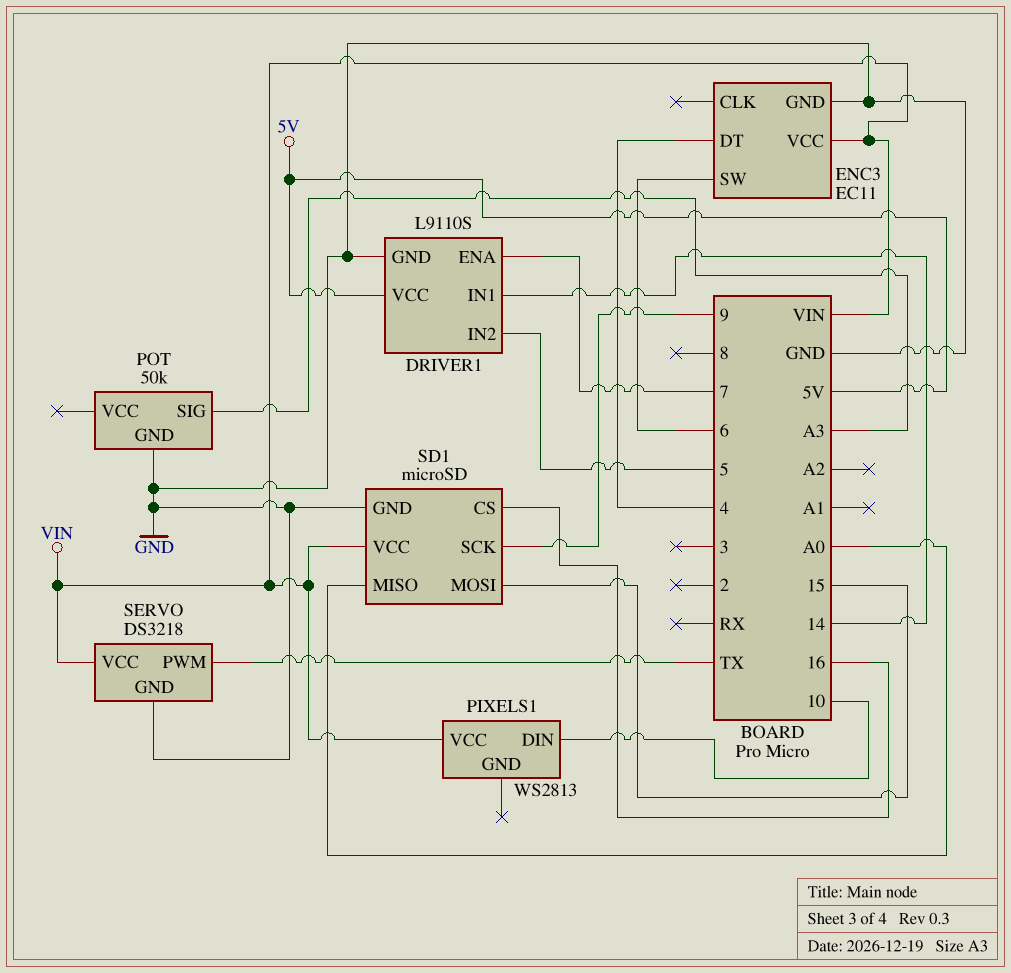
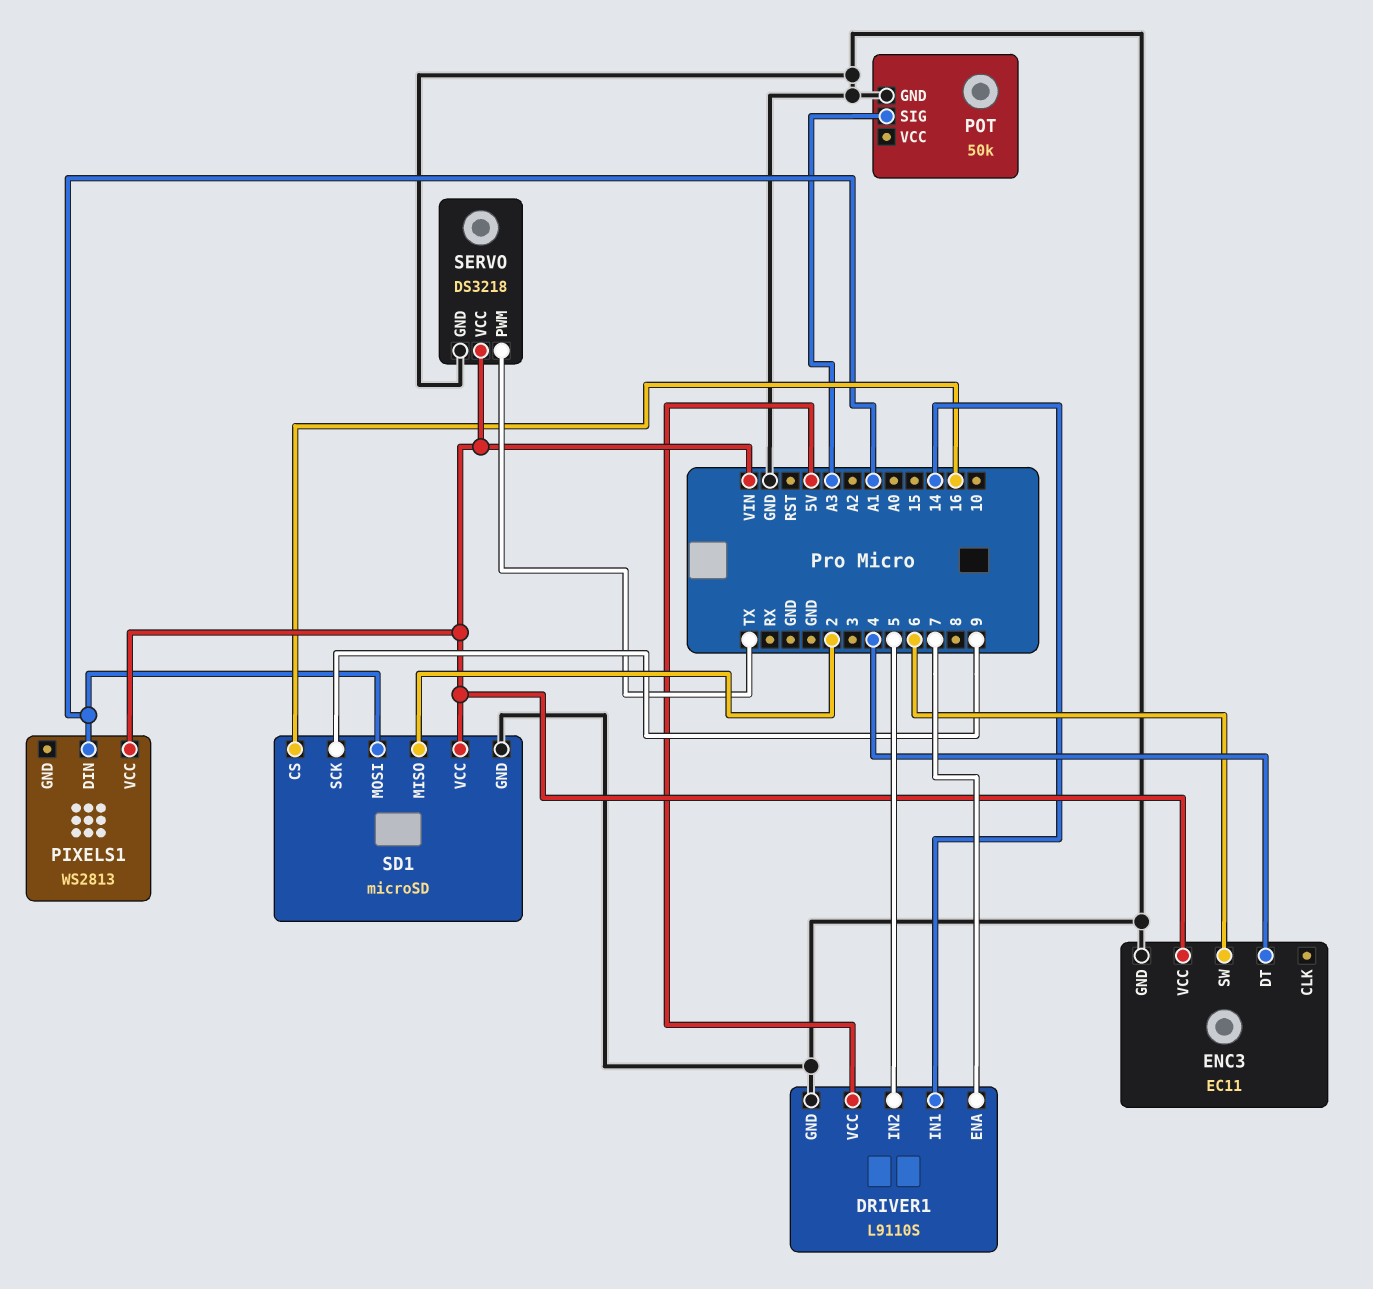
PIXELS1 pin DIN: 10 -> A1
SD1 pin MISO: A0 -> 2
SD1 pin MOSI: 15 -> A1

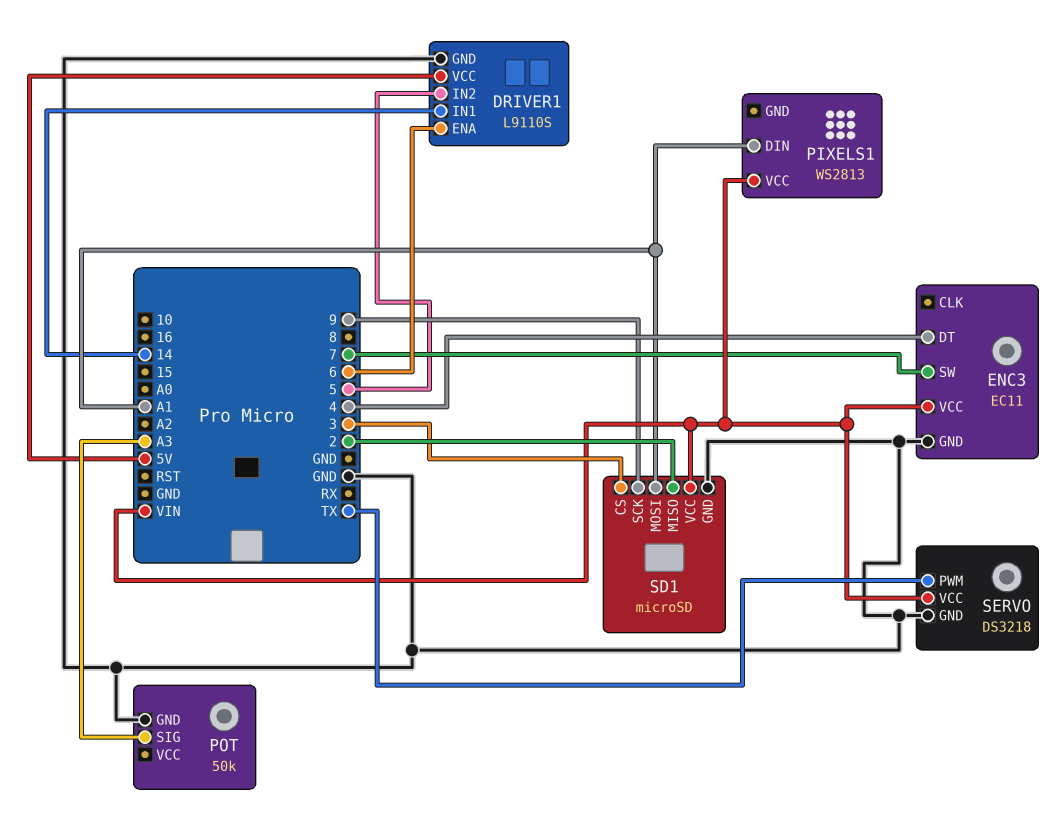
DRIVER1 pin ENA: 7 -> 6
ENC3 pin SW: 6 -> 7
SD1 pin CS: 16 -> 3

